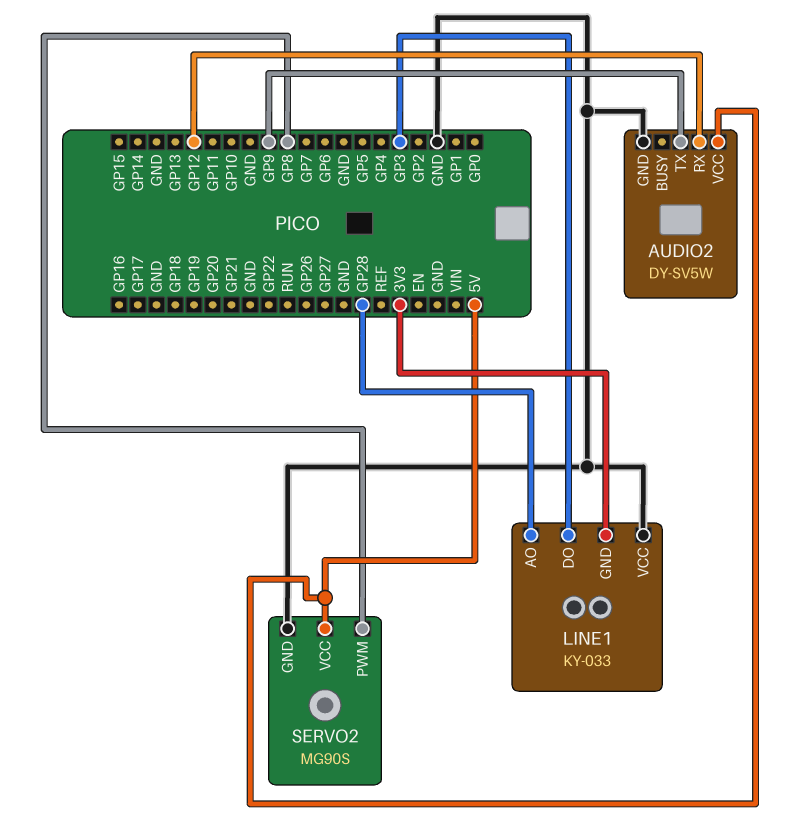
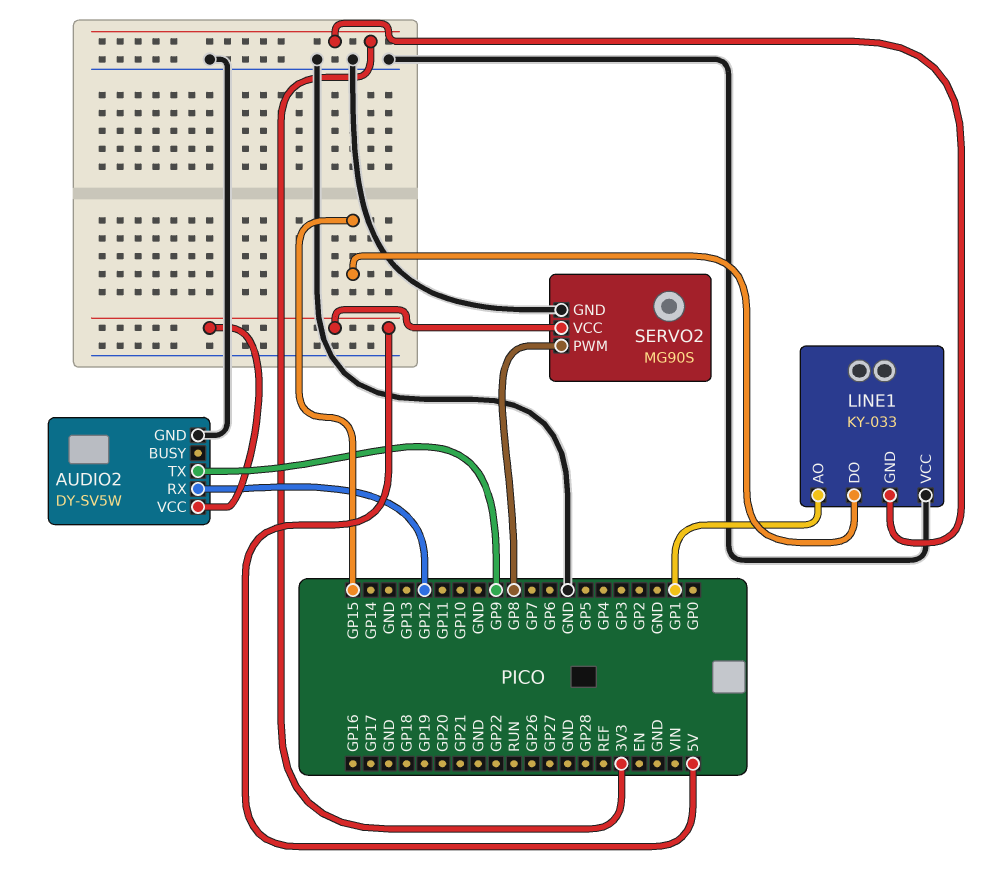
LINE1 pin AO: GP28 -> GP1
LINE1 pin DO: GP3 -> GP15

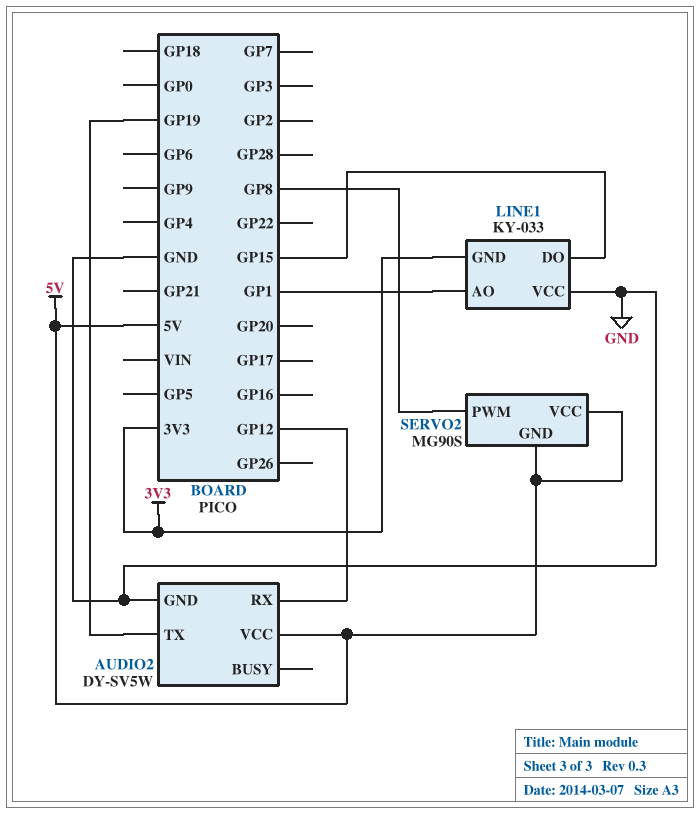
AUDIO2 pin TX: GP9 -> GP19
SERVO2 pin GND: GND -> 5V

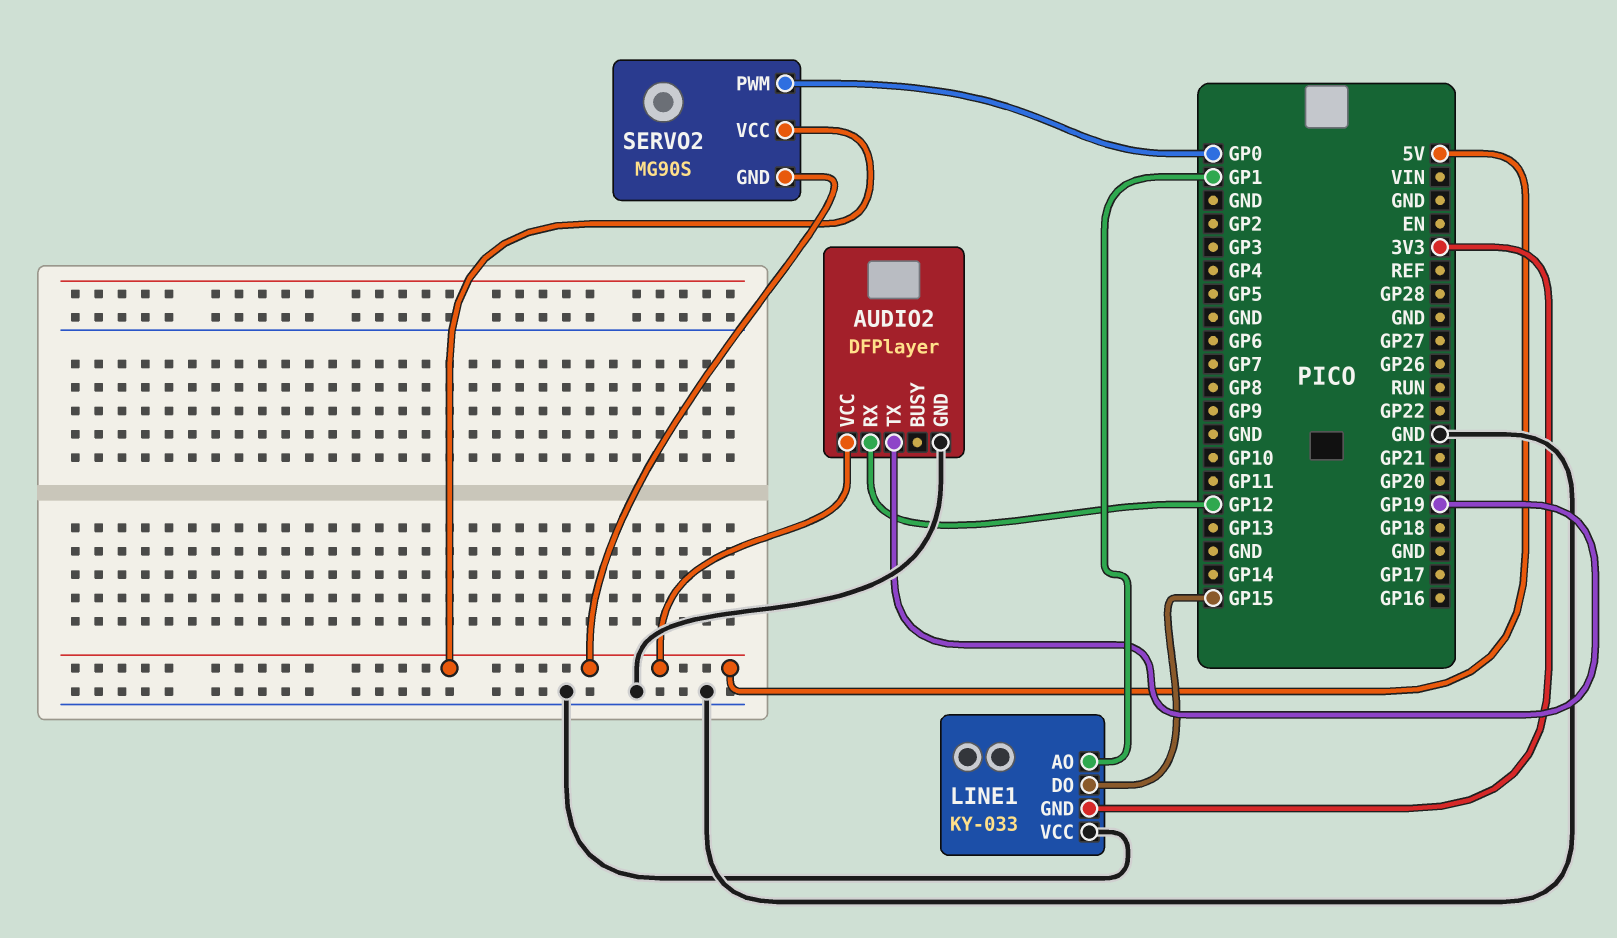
AUDIO2: DY-SV5W -> DFPlayer
SERVO2 pin PWM: GP8 -> GP0

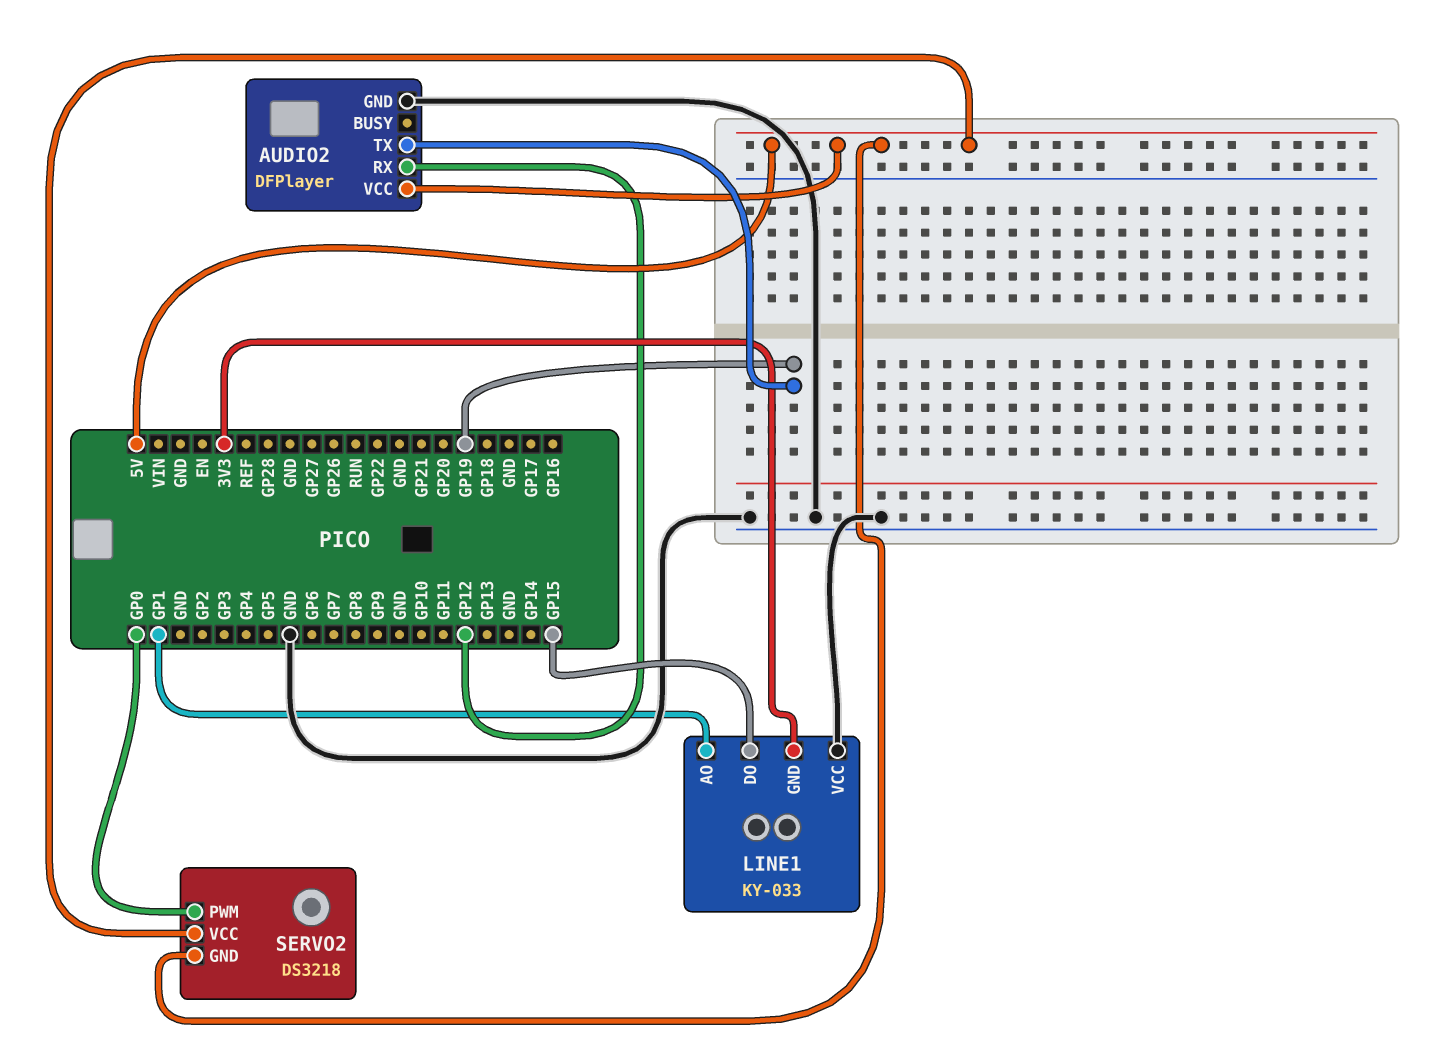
SERVO2: MG90S -> DS3218

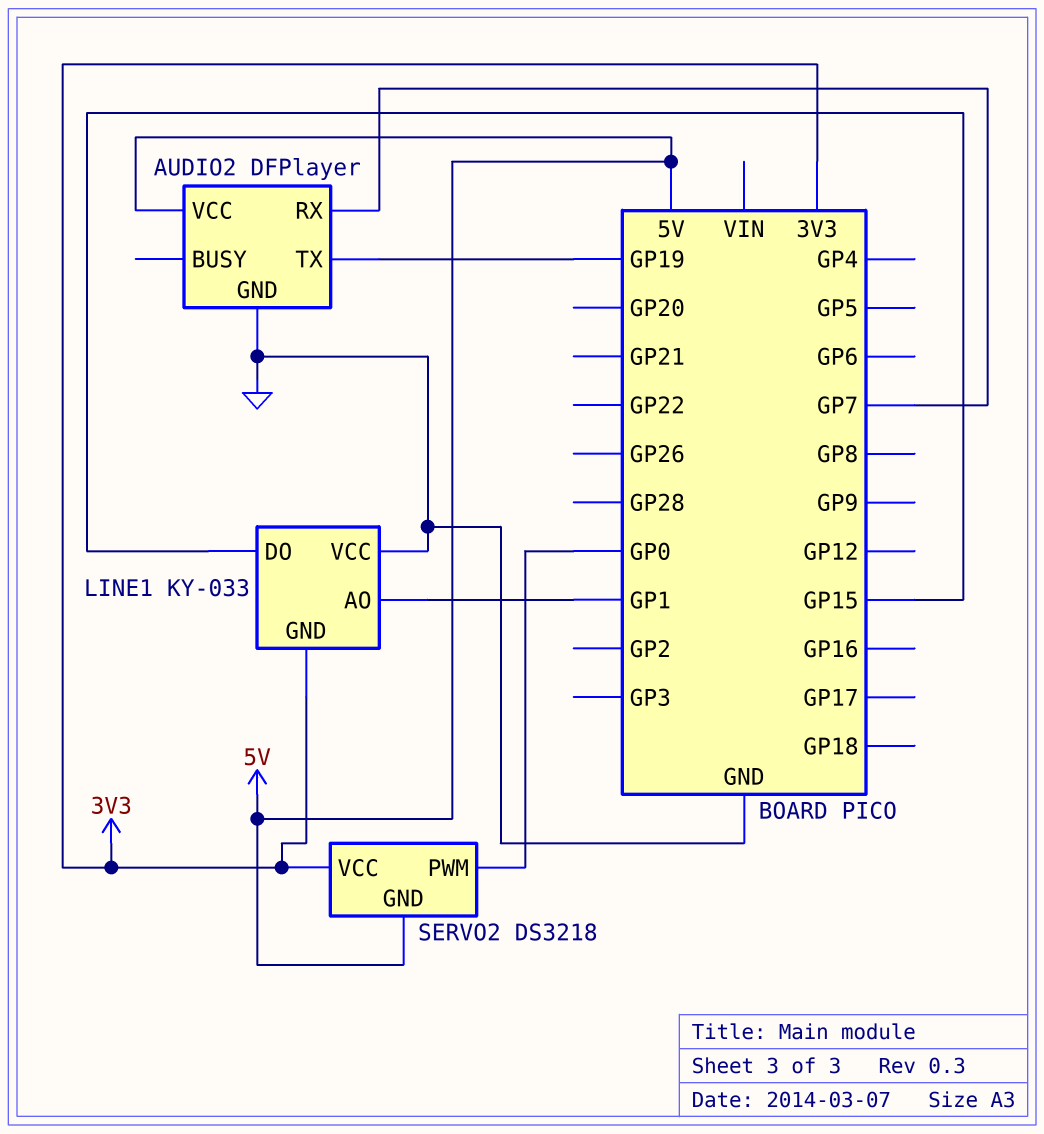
AUDIO2 pin RX: GP12 -> GP7
SERVO2 pin VCC: 5V -> 3V3

